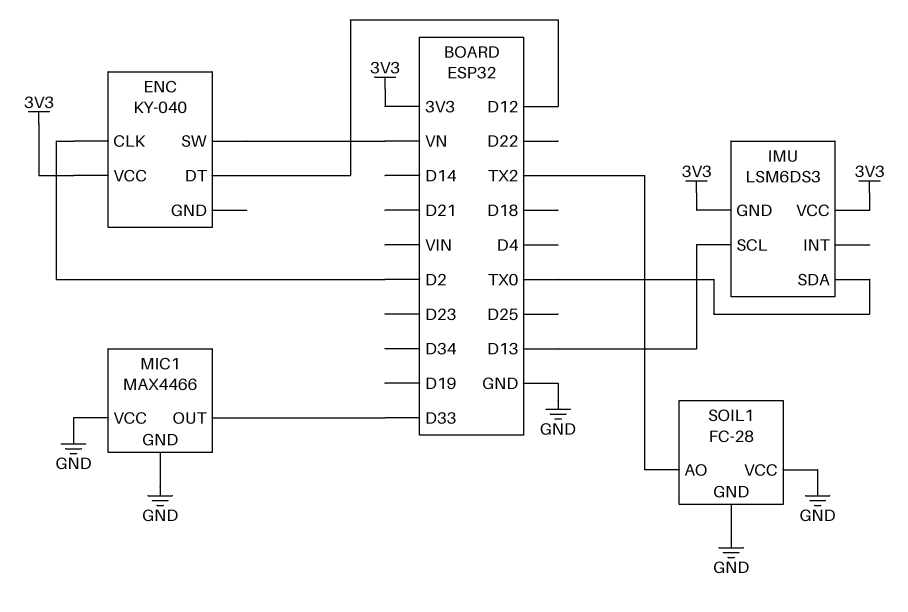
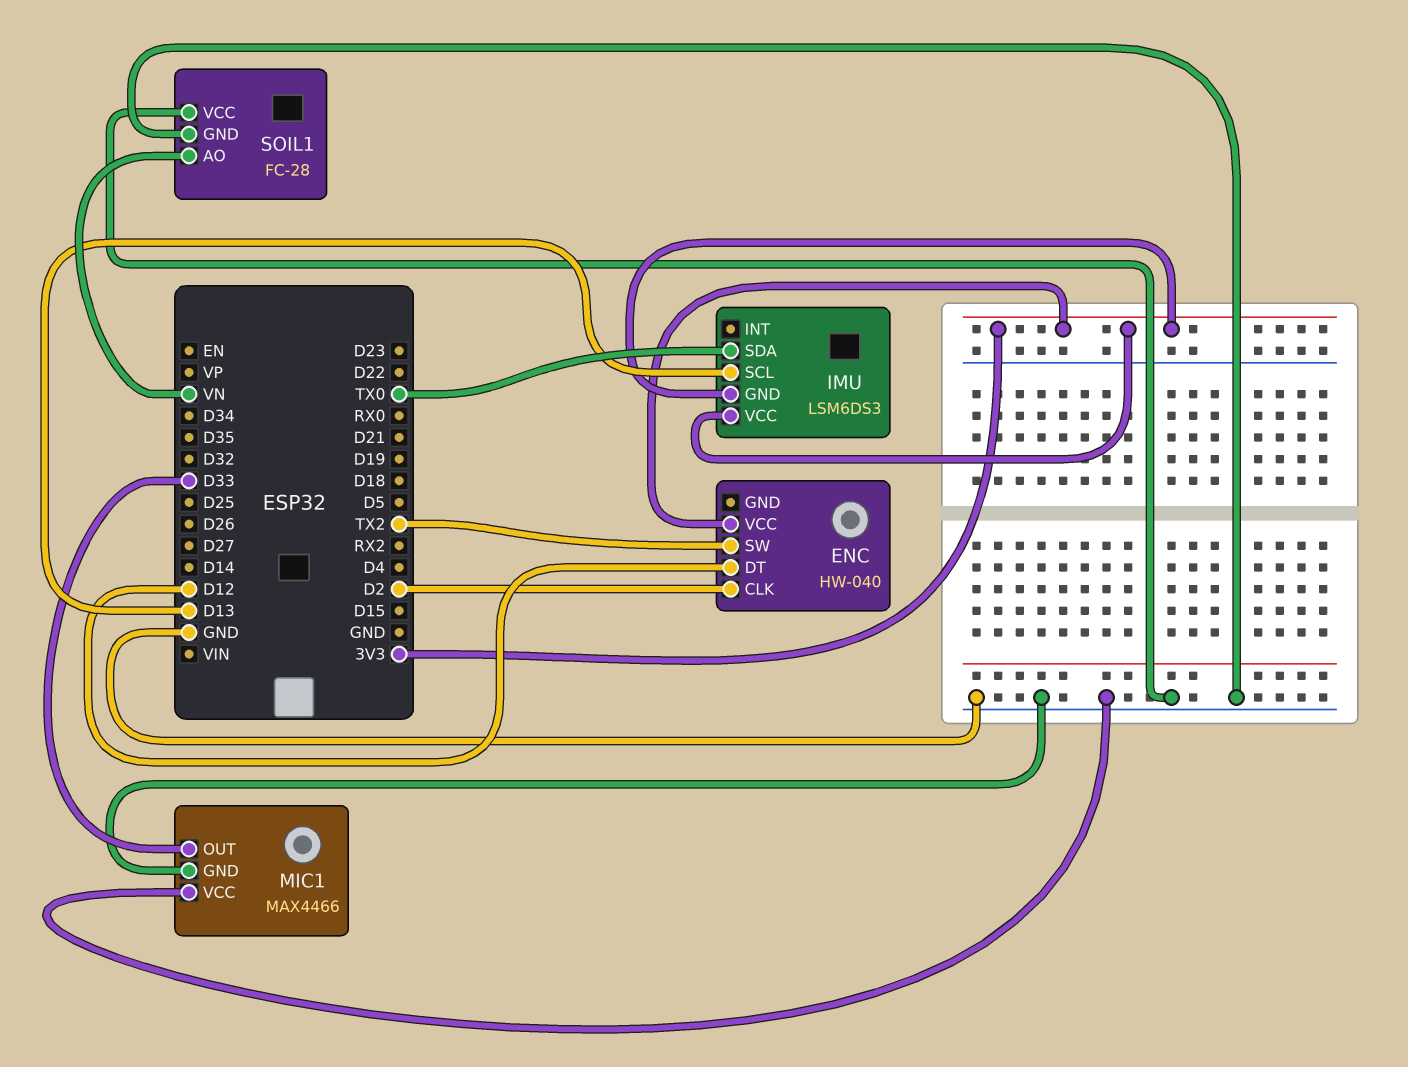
ENC: KY-040 -> HW-040
ENC pin SW: VN -> TX2
SOIL1 pin AO: TX2 -> VN

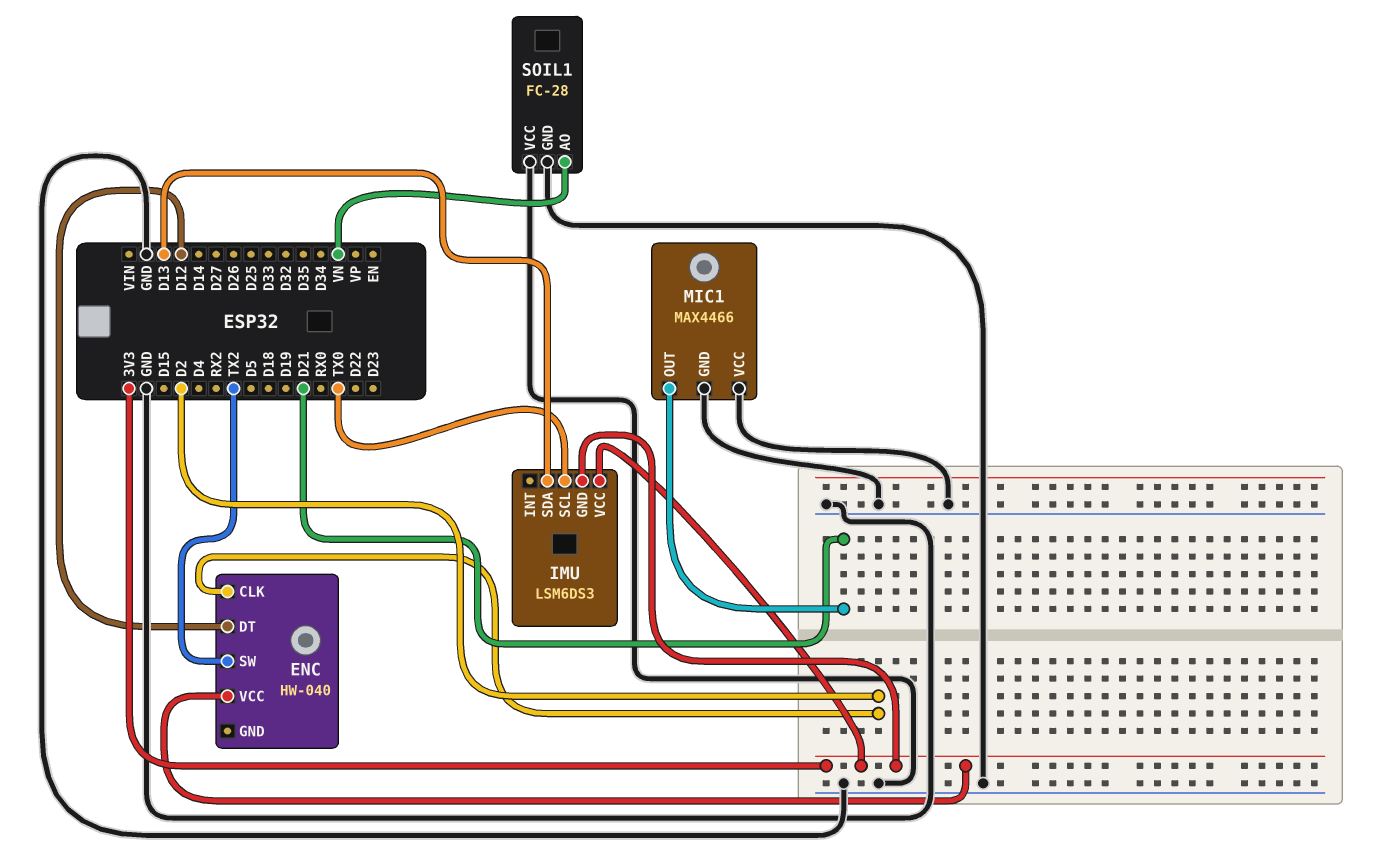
IMU pin SCL: D13 -> TX0
IMU pin SDA: TX0 -> D13
MIC1 pin OUT: D33 -> D21

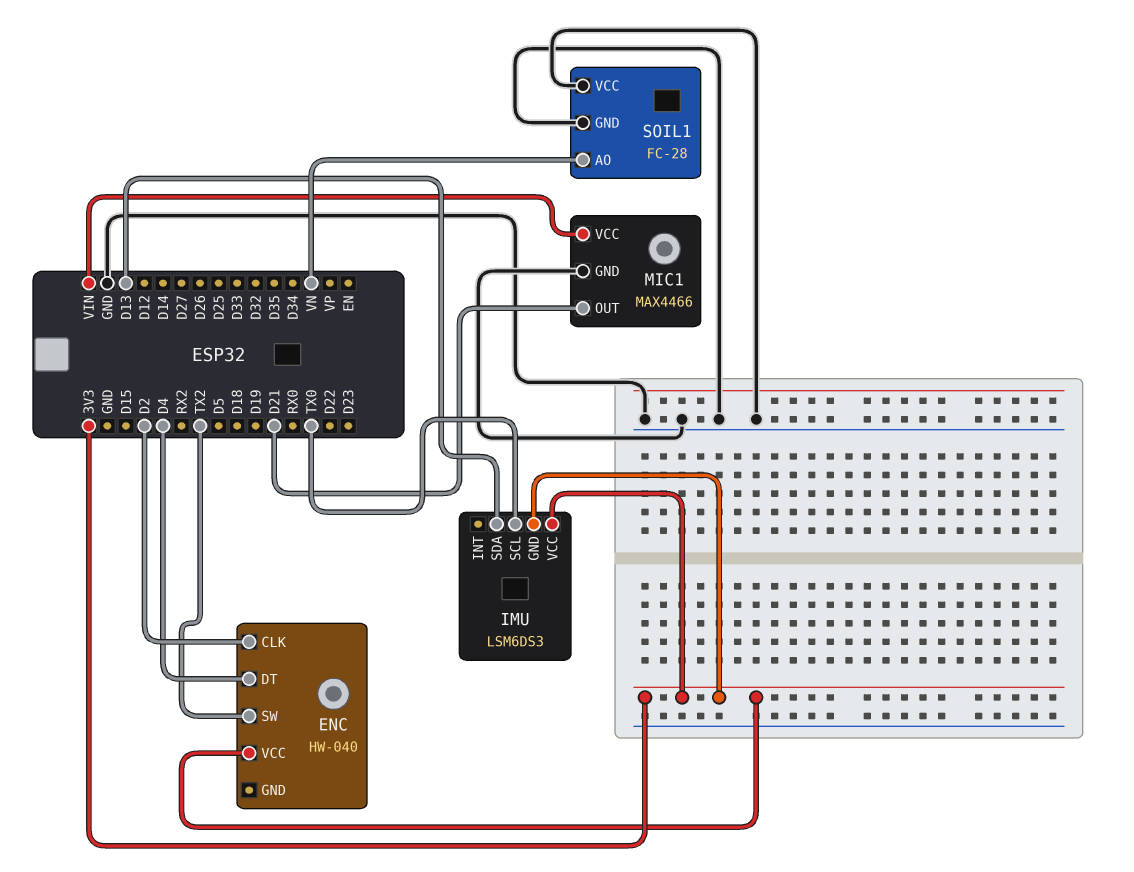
ENC pin DT: D12 -> D4
MIC1 pin VCC: GND -> VIN

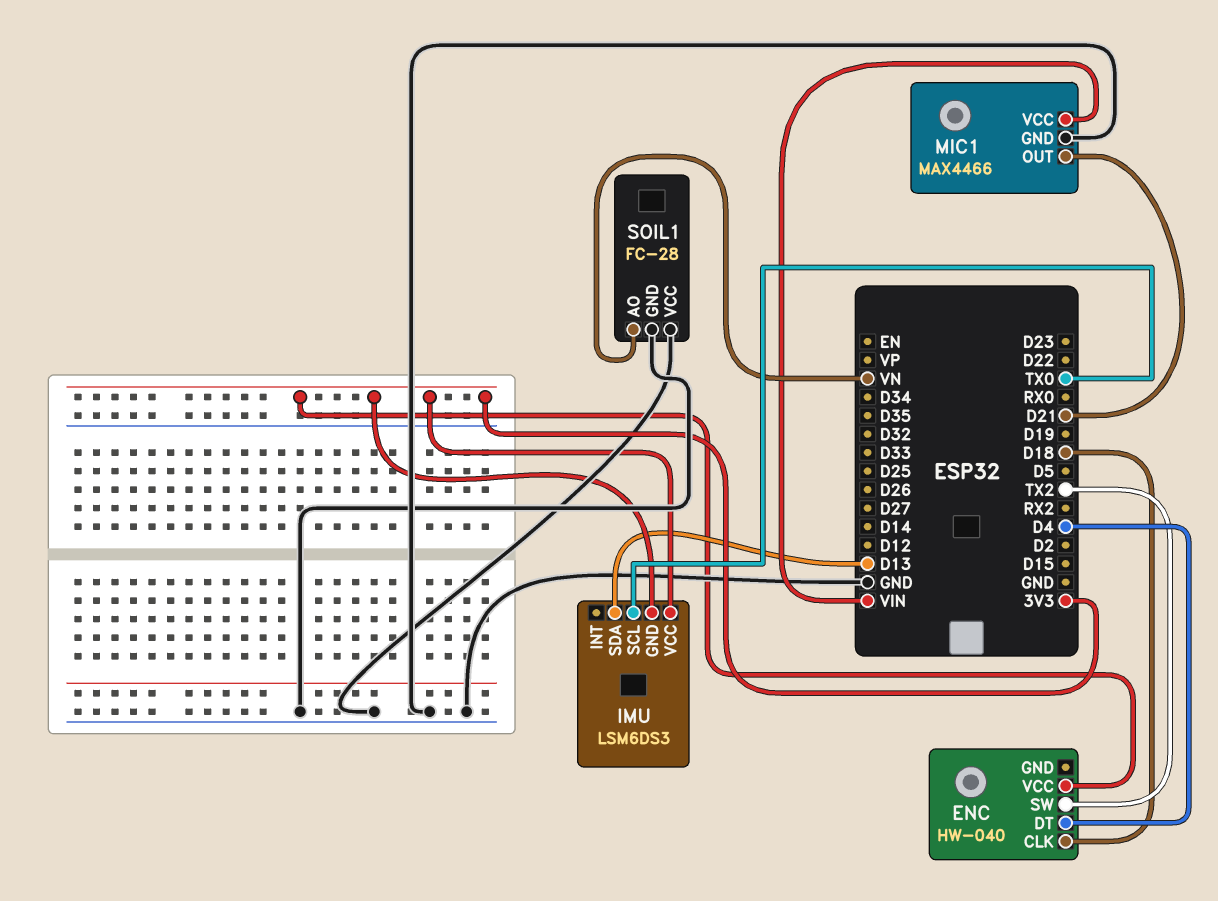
ENC pin CLK: D2 -> D18

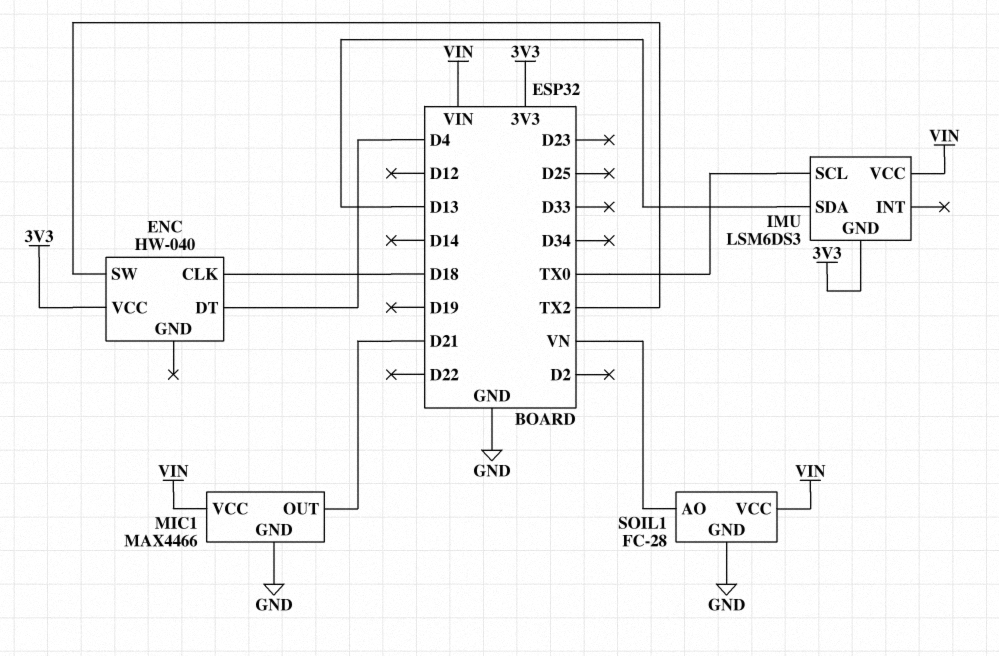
IMU pin VCC: 3V3 -> VIN
SOIL1 pin VCC: GND -> VIN

